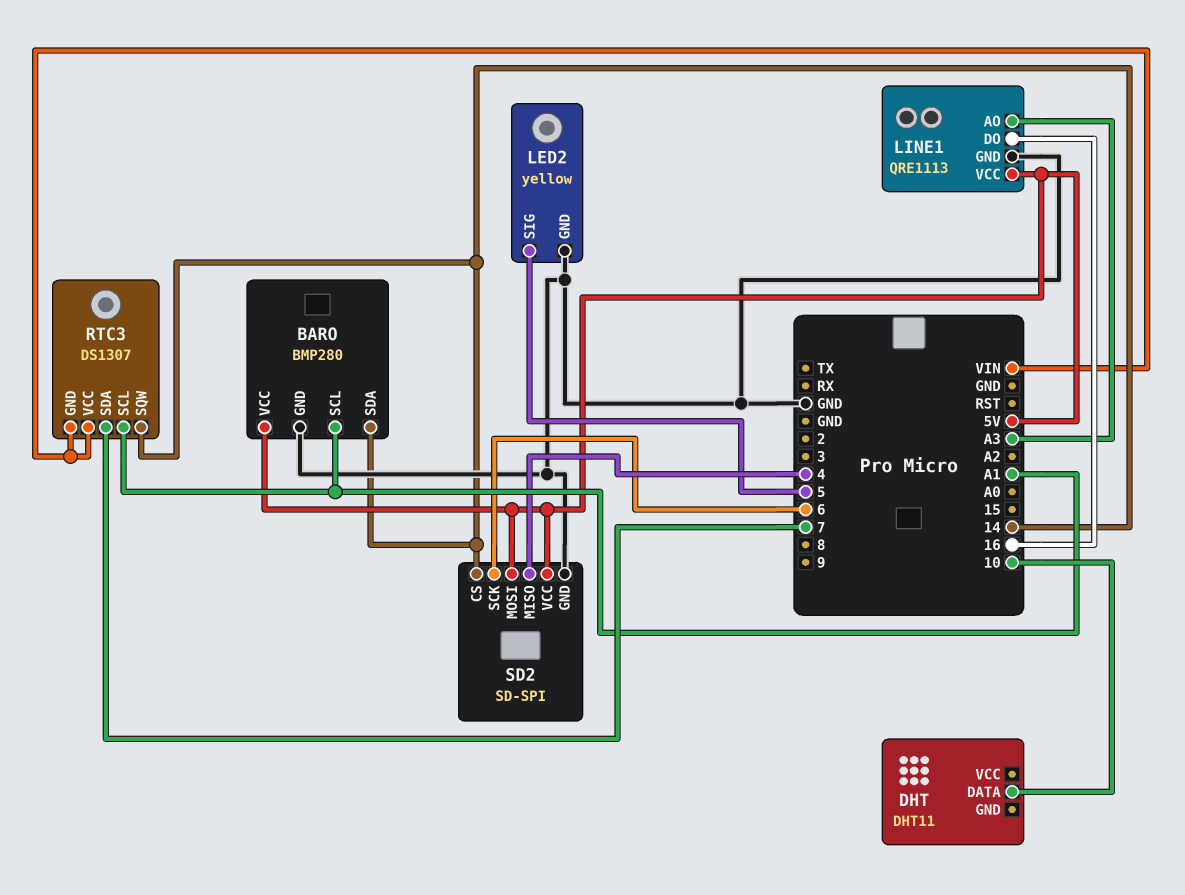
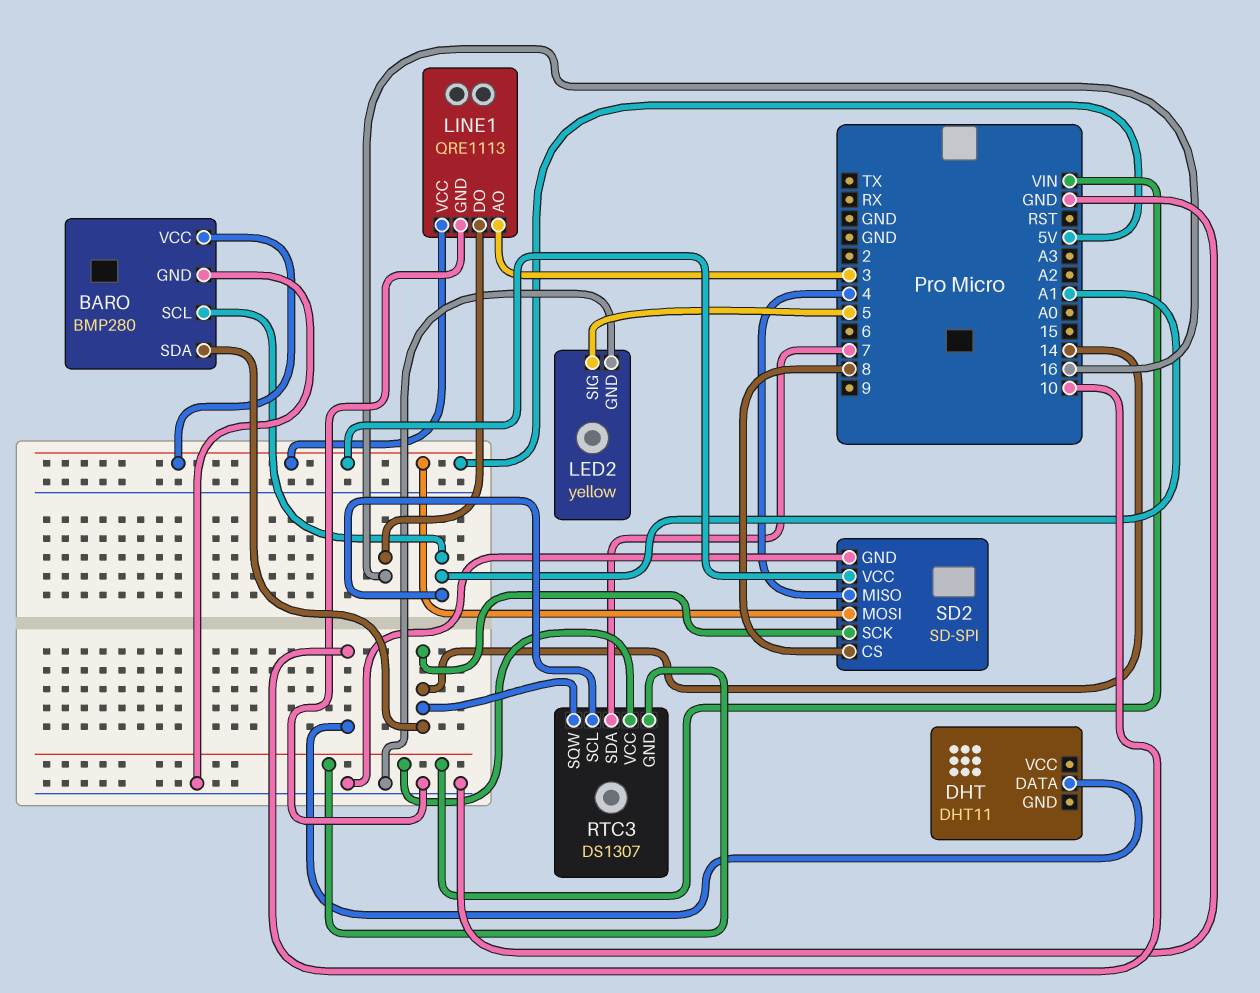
LINE1 pin AO: A3 -> 3
SD2 pin CS: 14 -> 8
SD2 pin SCK: 6 -> 14

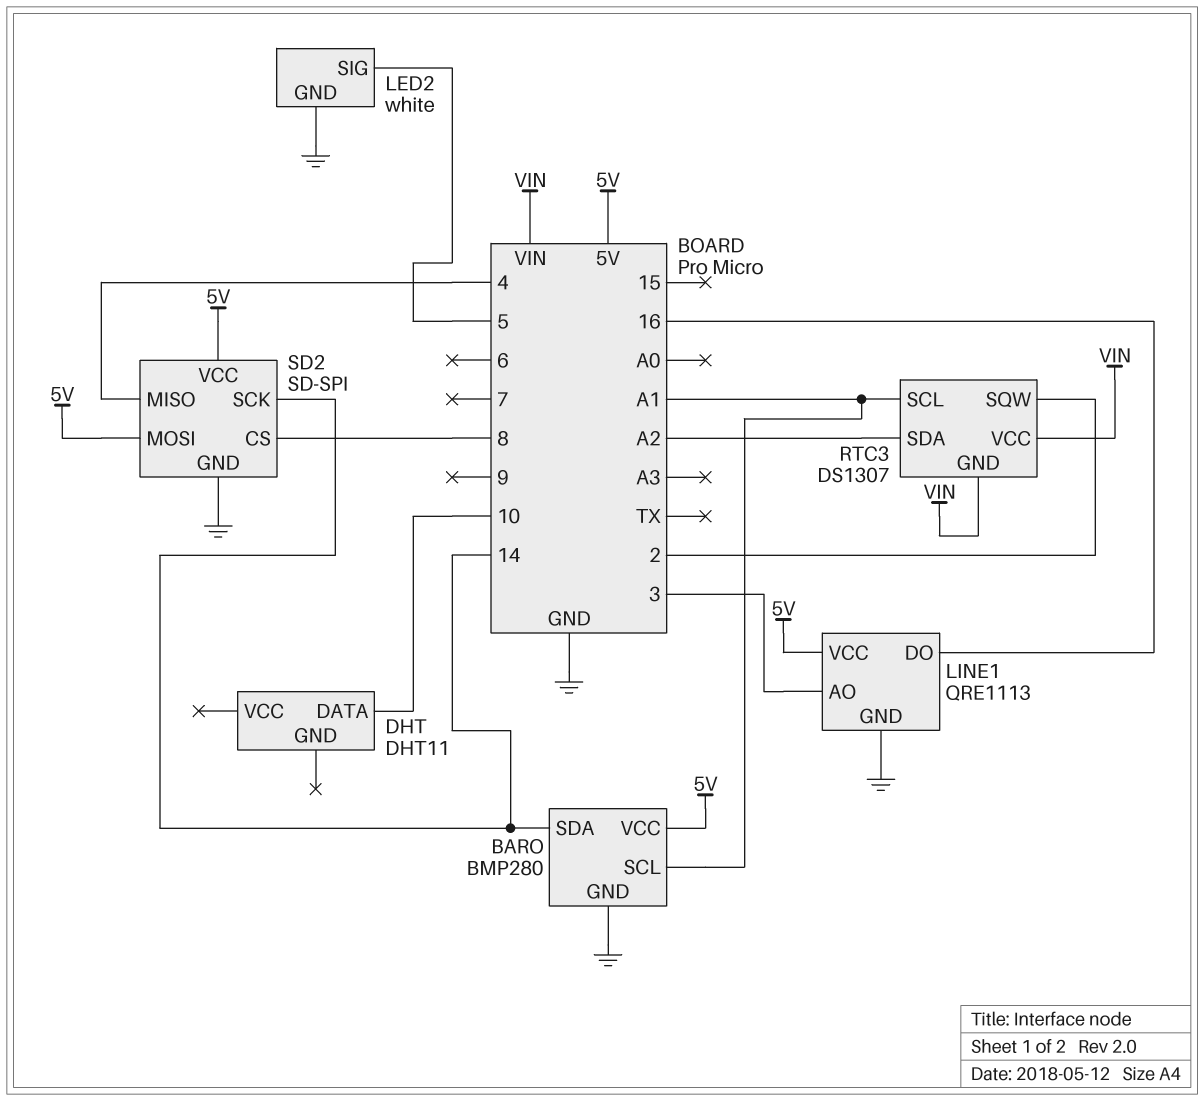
LED2: yellow -> white
RTC3 pin SDA: 7 -> A2
RTC3 pin SQW: 14 -> 2

